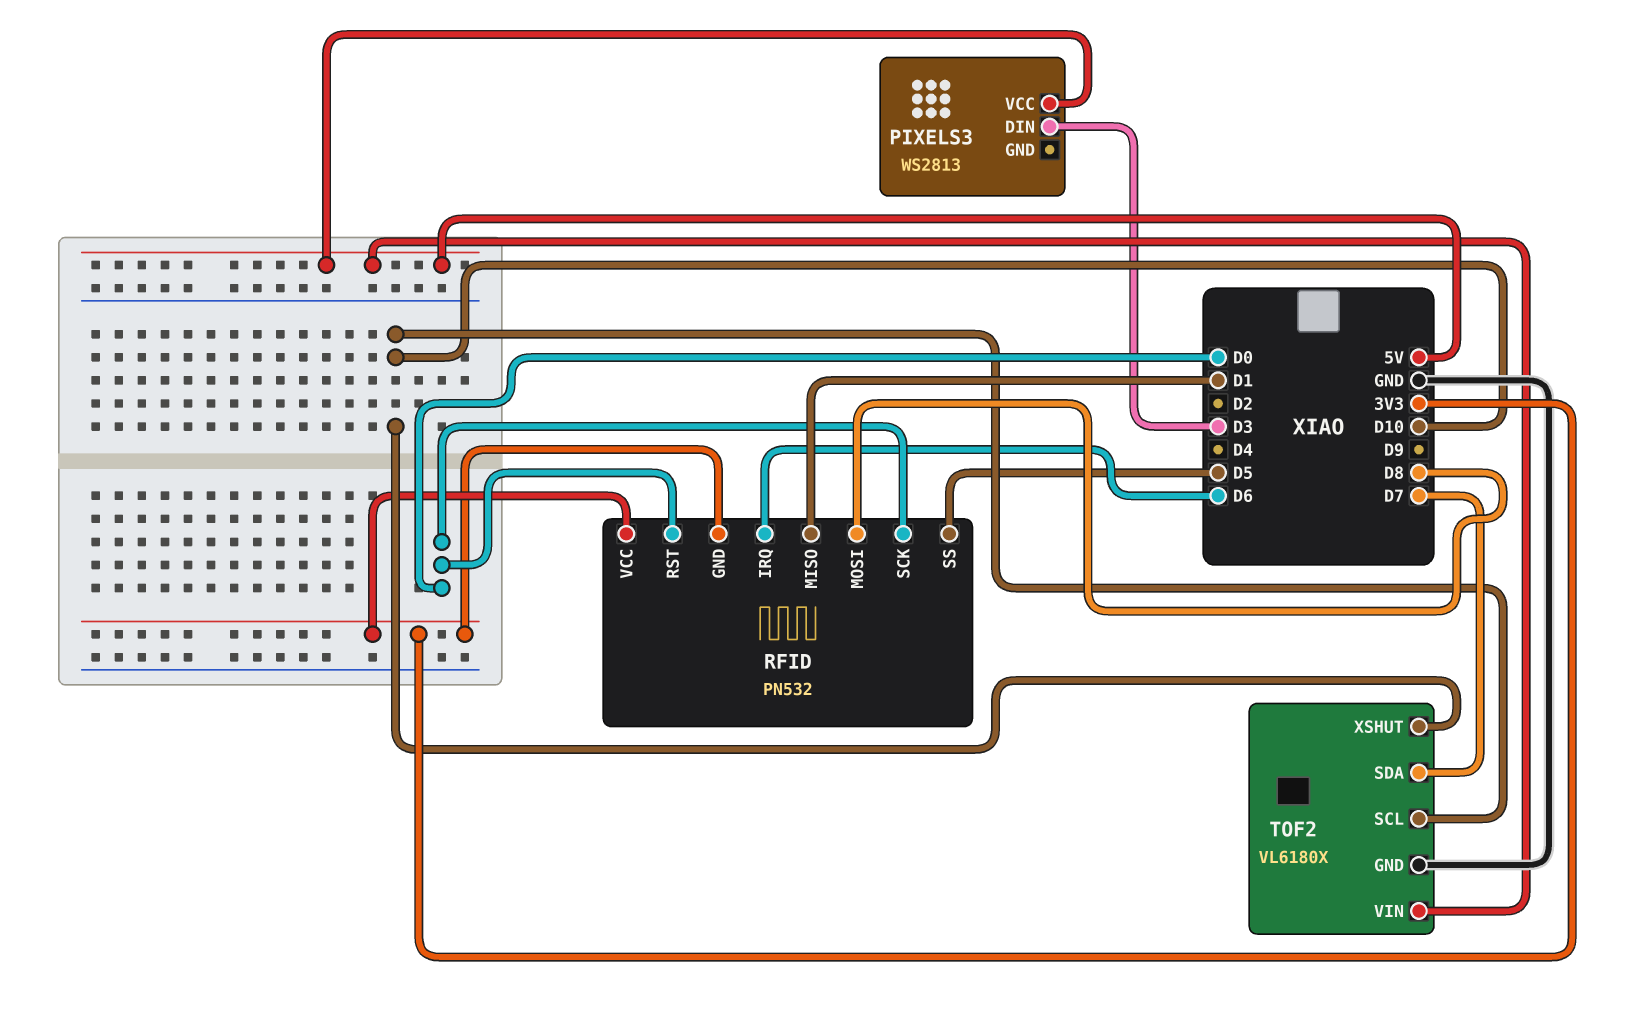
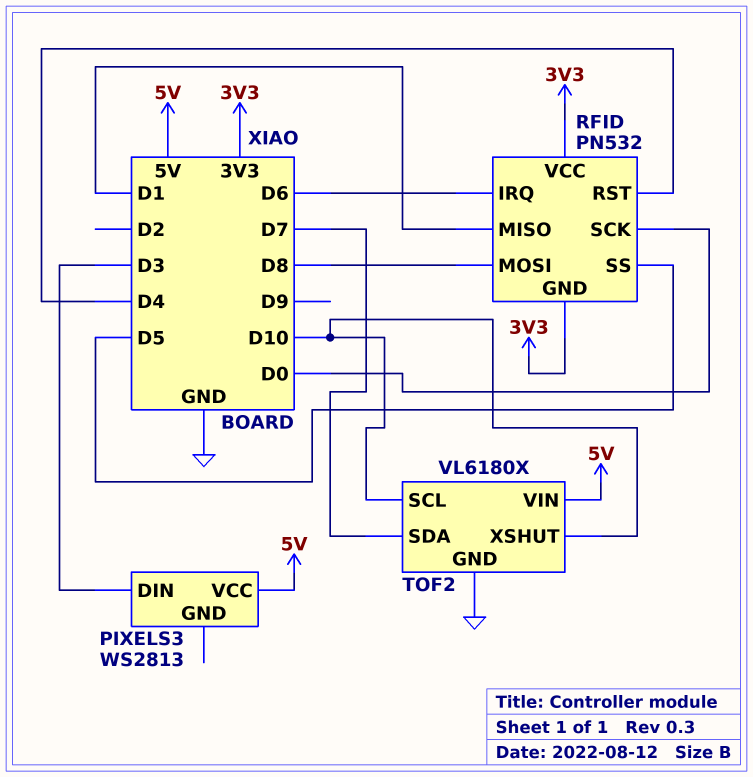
RFID pin RST: D0 -> D4

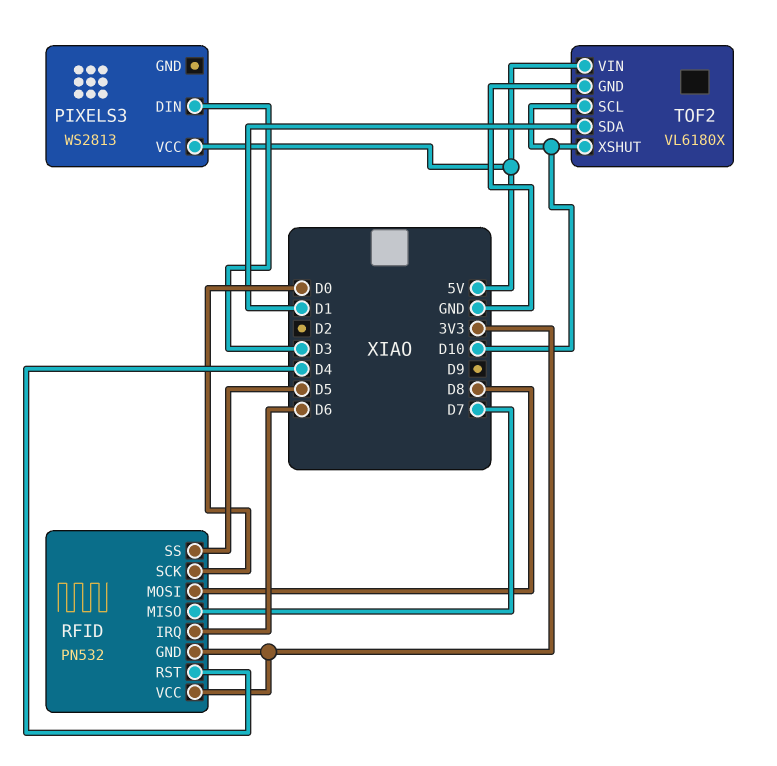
RFID pin MISO: D1 -> D7
TOF2 pin SDA: D7 -> D1

